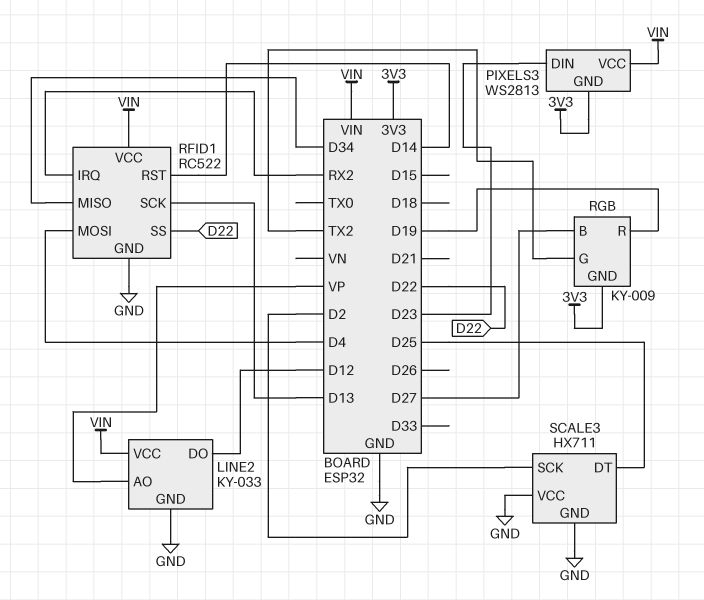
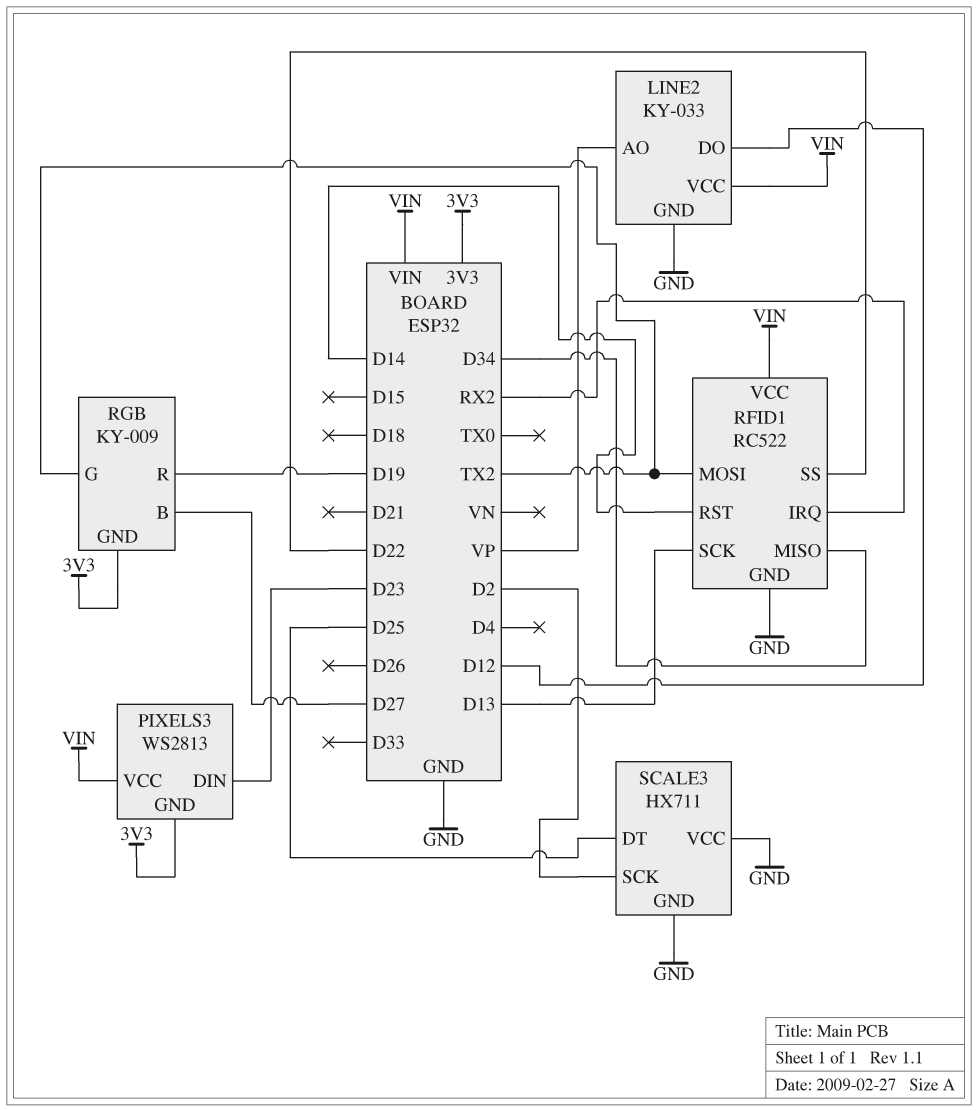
RFID1 pin MOSI: D4 -> TX2

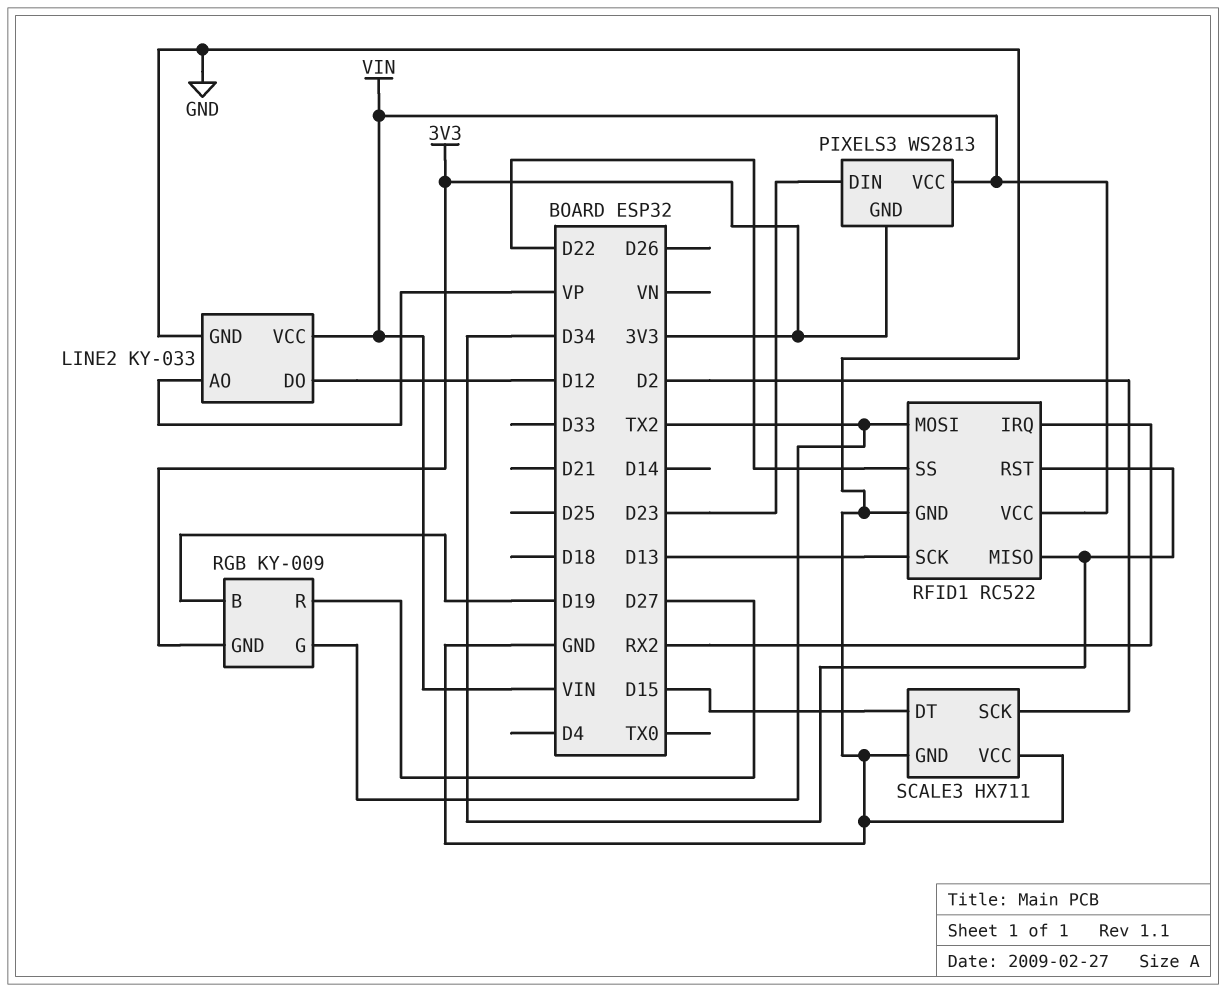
RFID1 pin RST: D14 -> D34
RGB pin B: D27 -> D19
RGB pin R: D19 -> D27
SCALE3 pin DT: D25 -> D15

